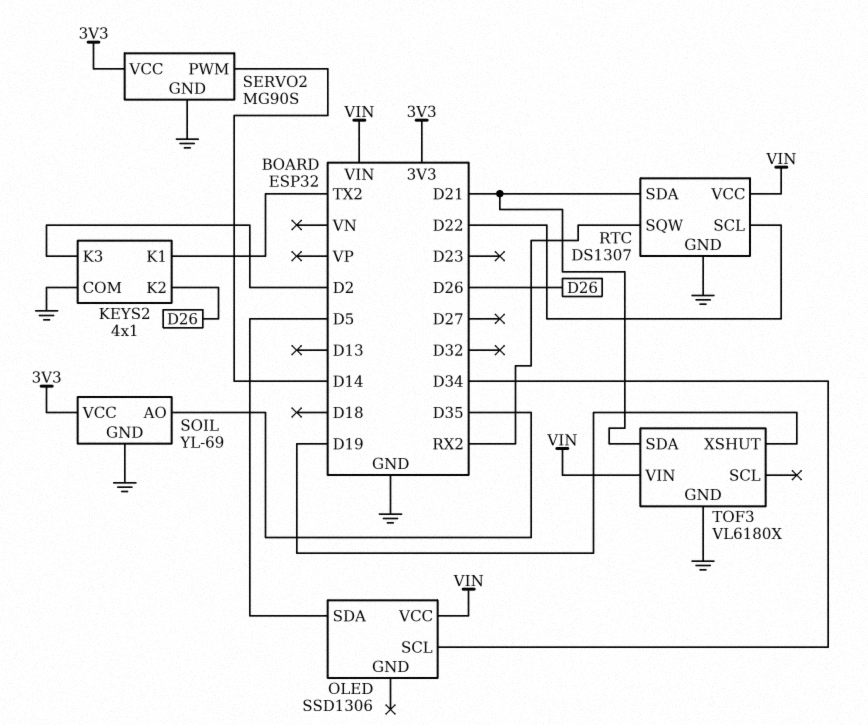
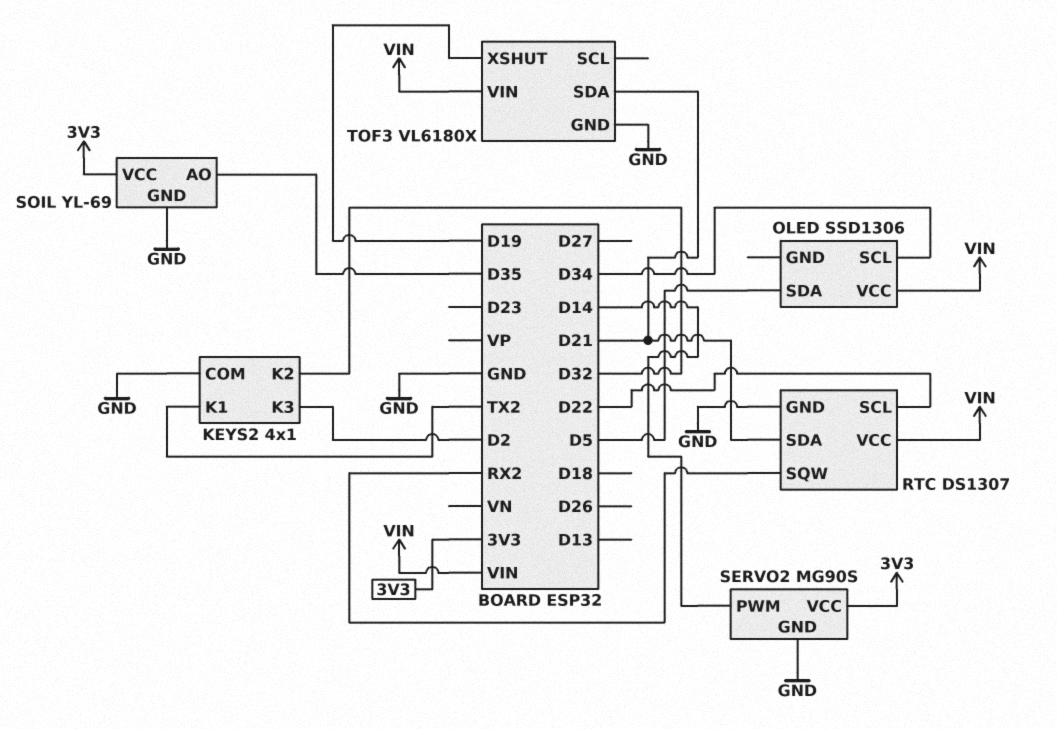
KEYS2 pin K2: D26 -> D32

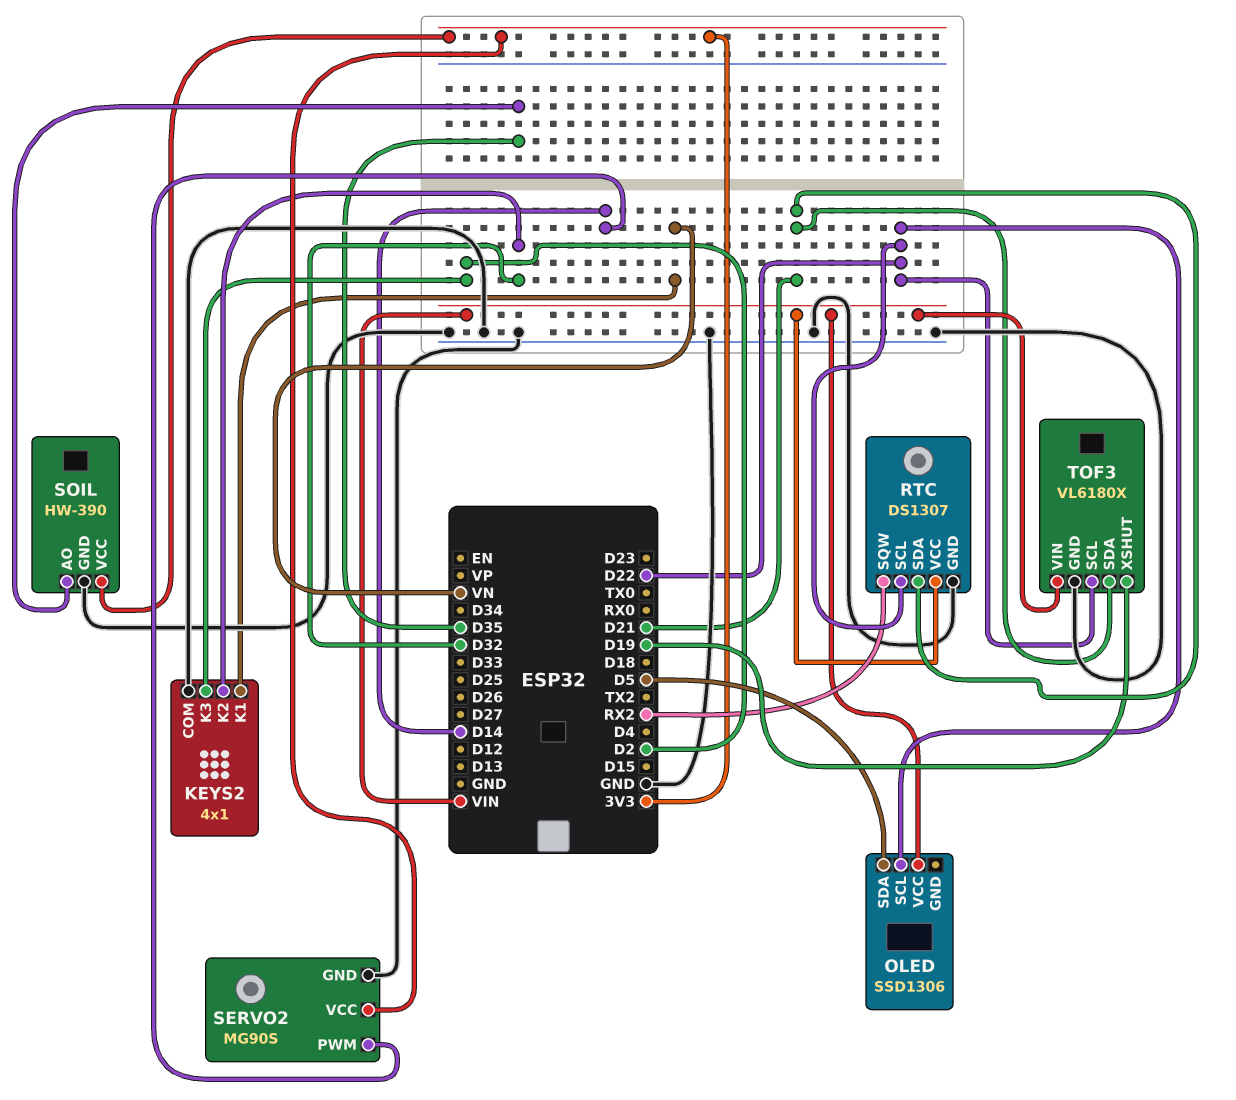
KEYS2 pin K1: TX2 -> VN
OLED pin SCL: D34 -> D22
SOIL: YL-69 -> HW-390
TOF3 pin SCL: none -> D22

